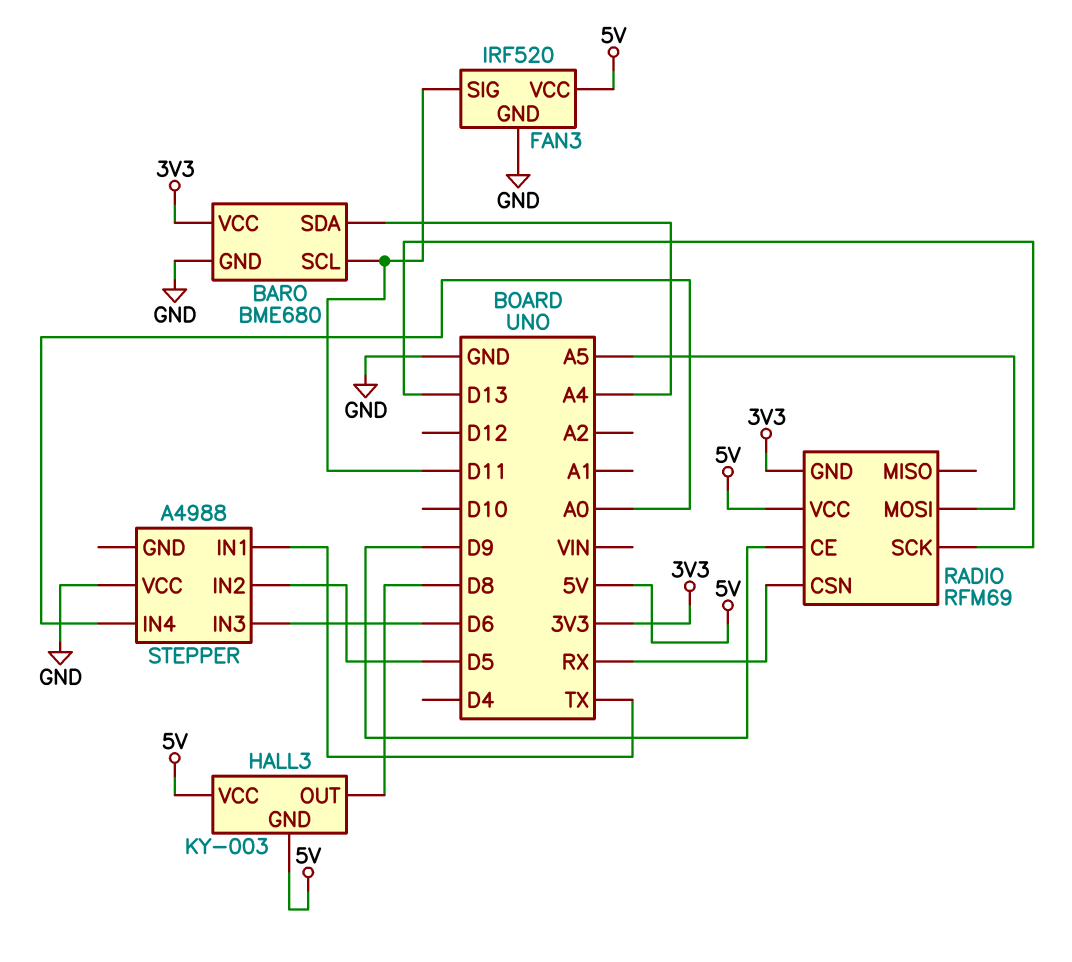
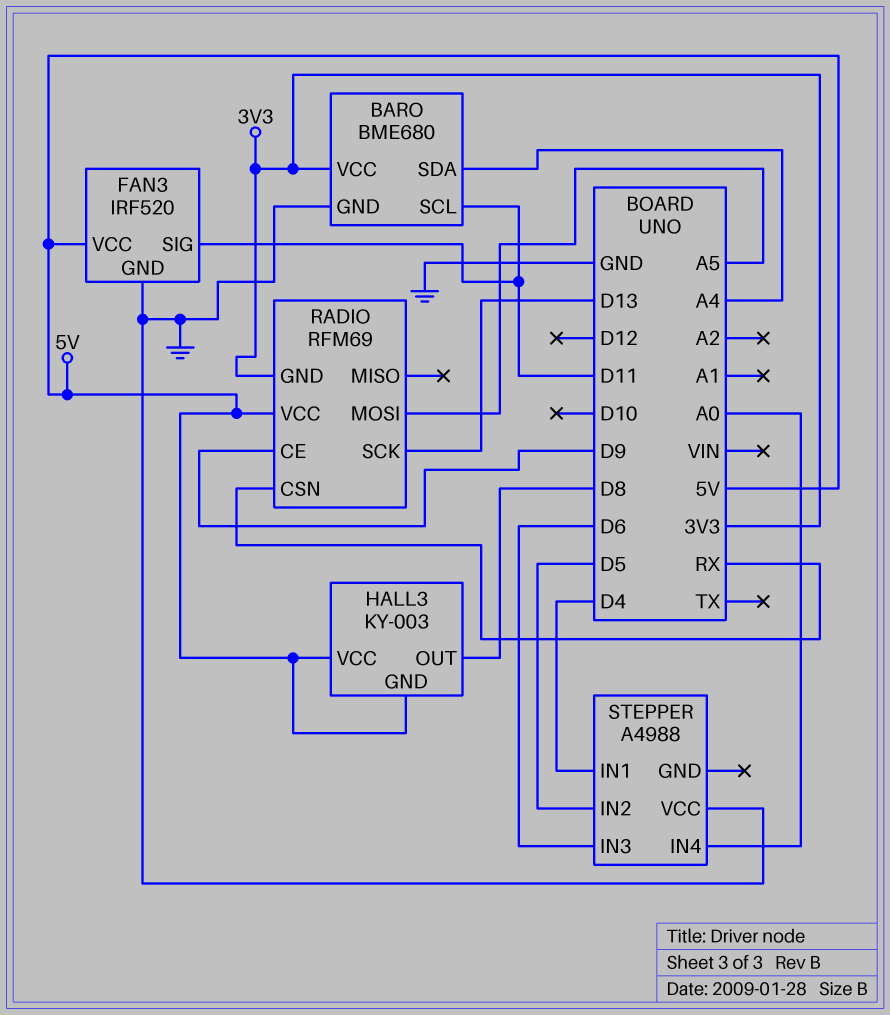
STEPPER pin IN1: TX -> D4

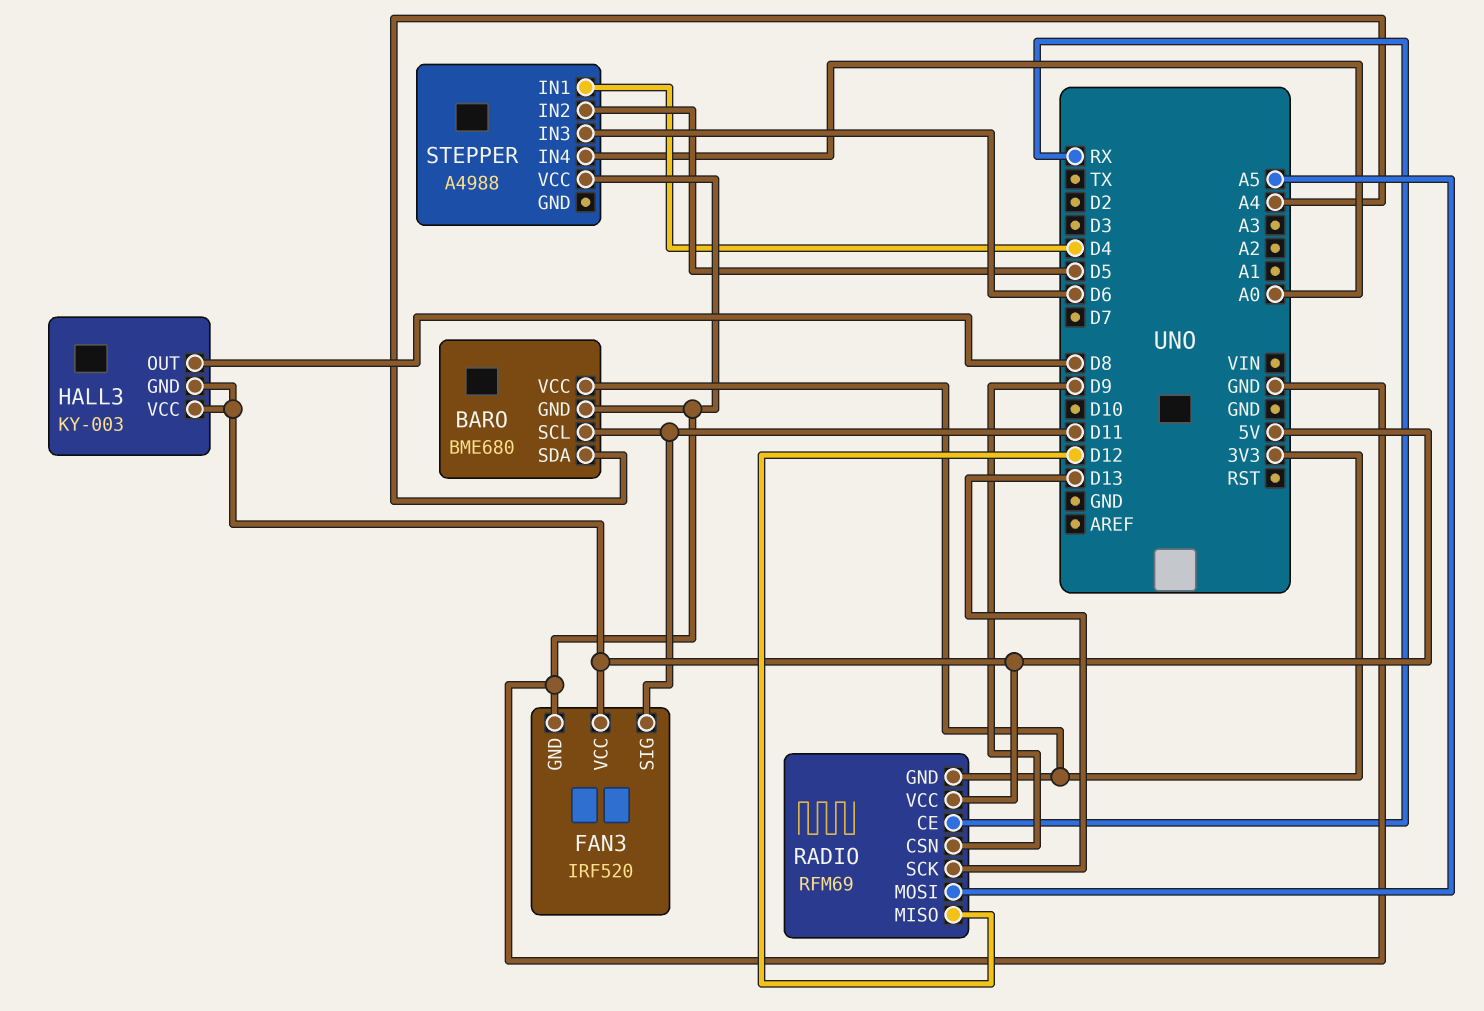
RADIO pin CE: D9 -> RX
RADIO pin CSN: RX -> D9
RADIO pin MISO: none -> D12

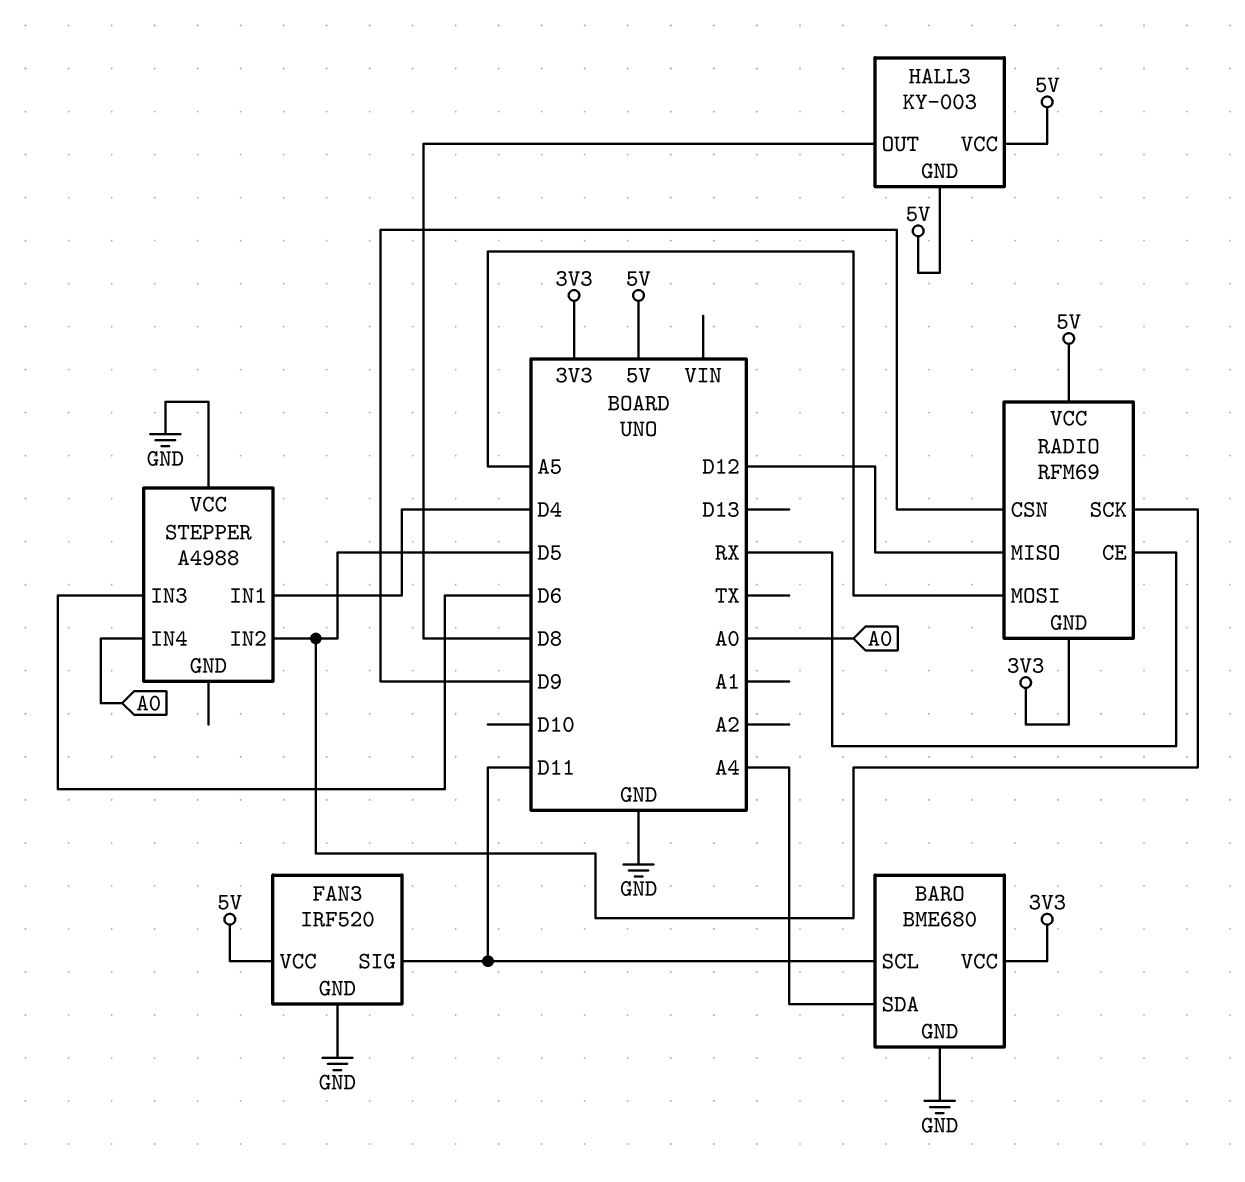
RADIO pin SCK: D13 -> D5

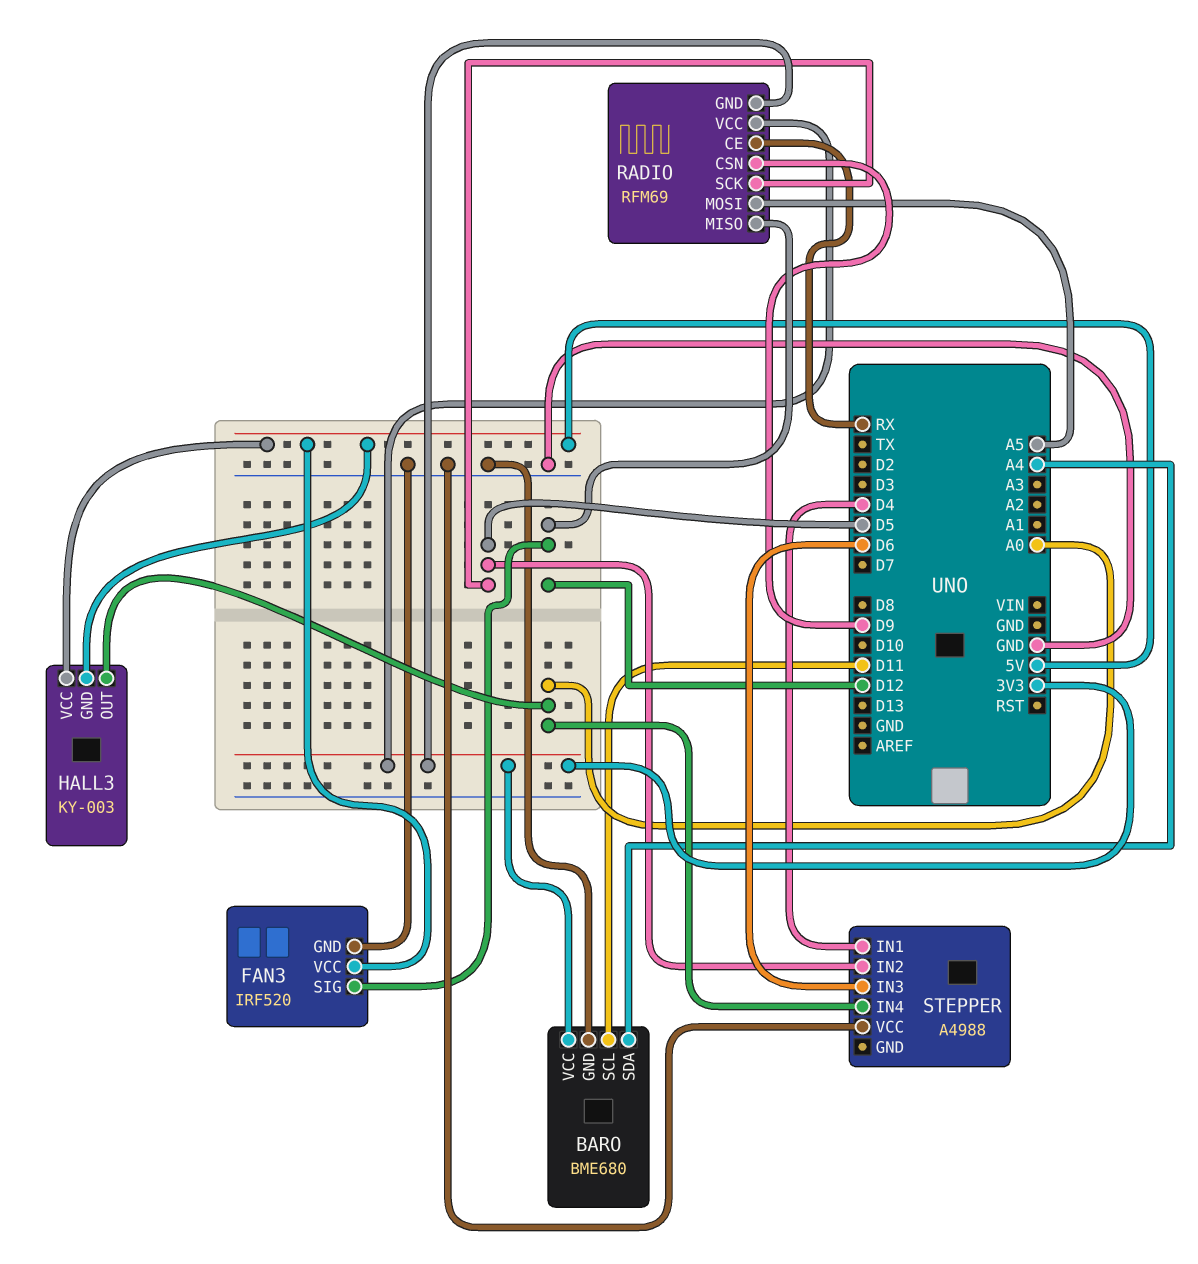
FAN3 pin SIG: D11 -> D12
HALL3 pin OUT: D8 -> A0
RADIO pin VCC: 5V -> 3V3

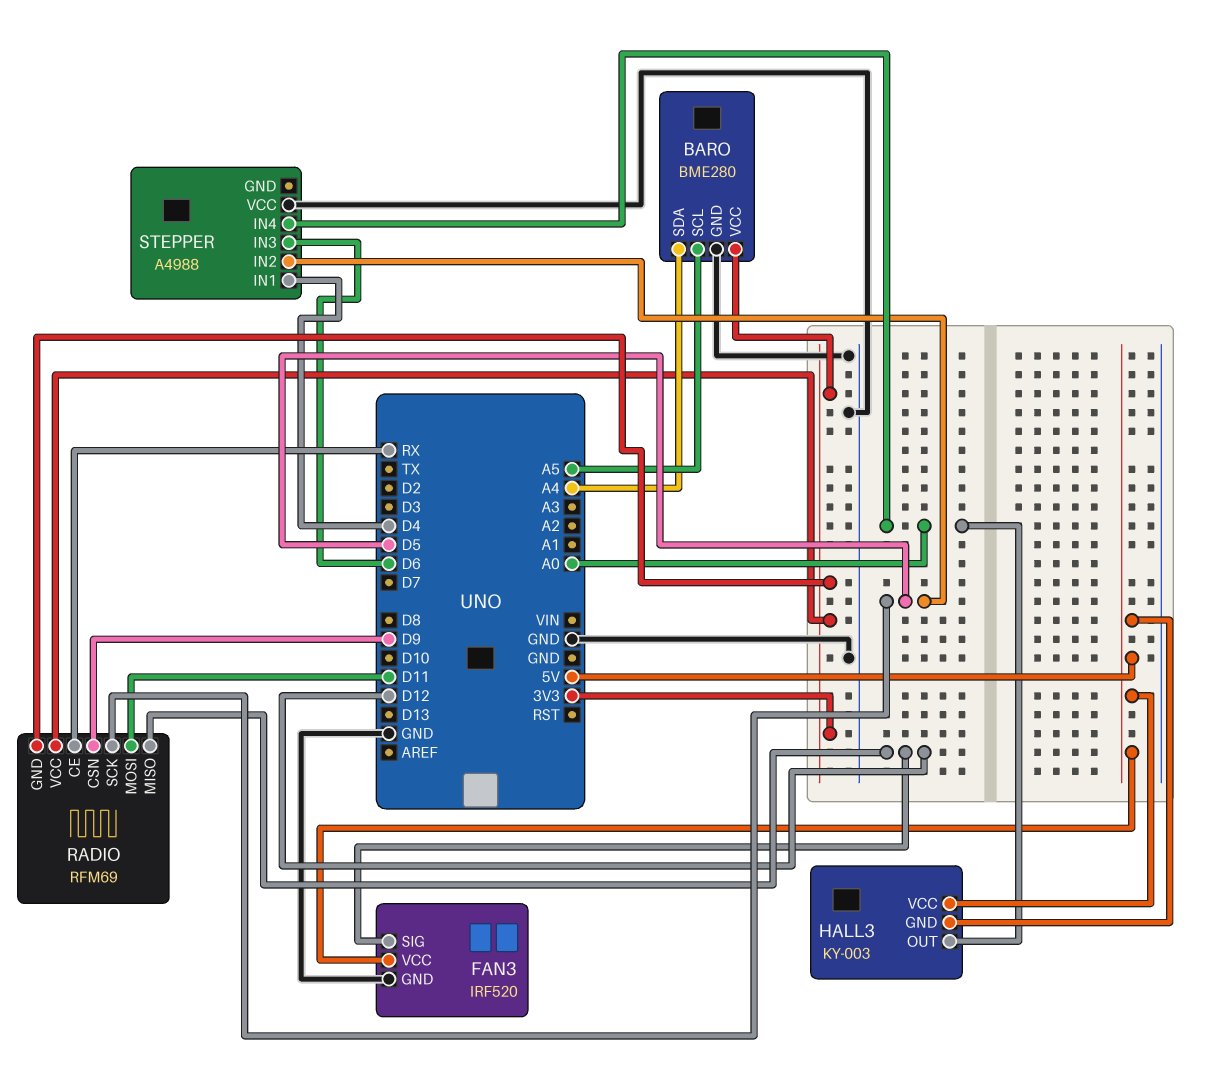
BARO: BME680 -> BME280
BARO pin SCL: D11 -> A5
RADIO pin MOSI: A5 -> D11

